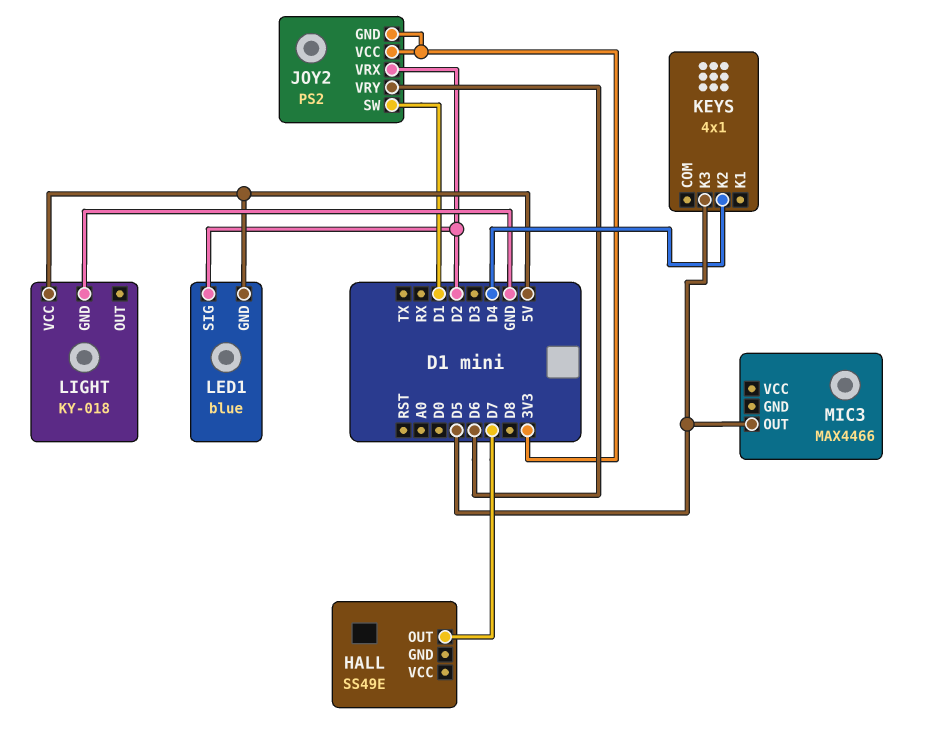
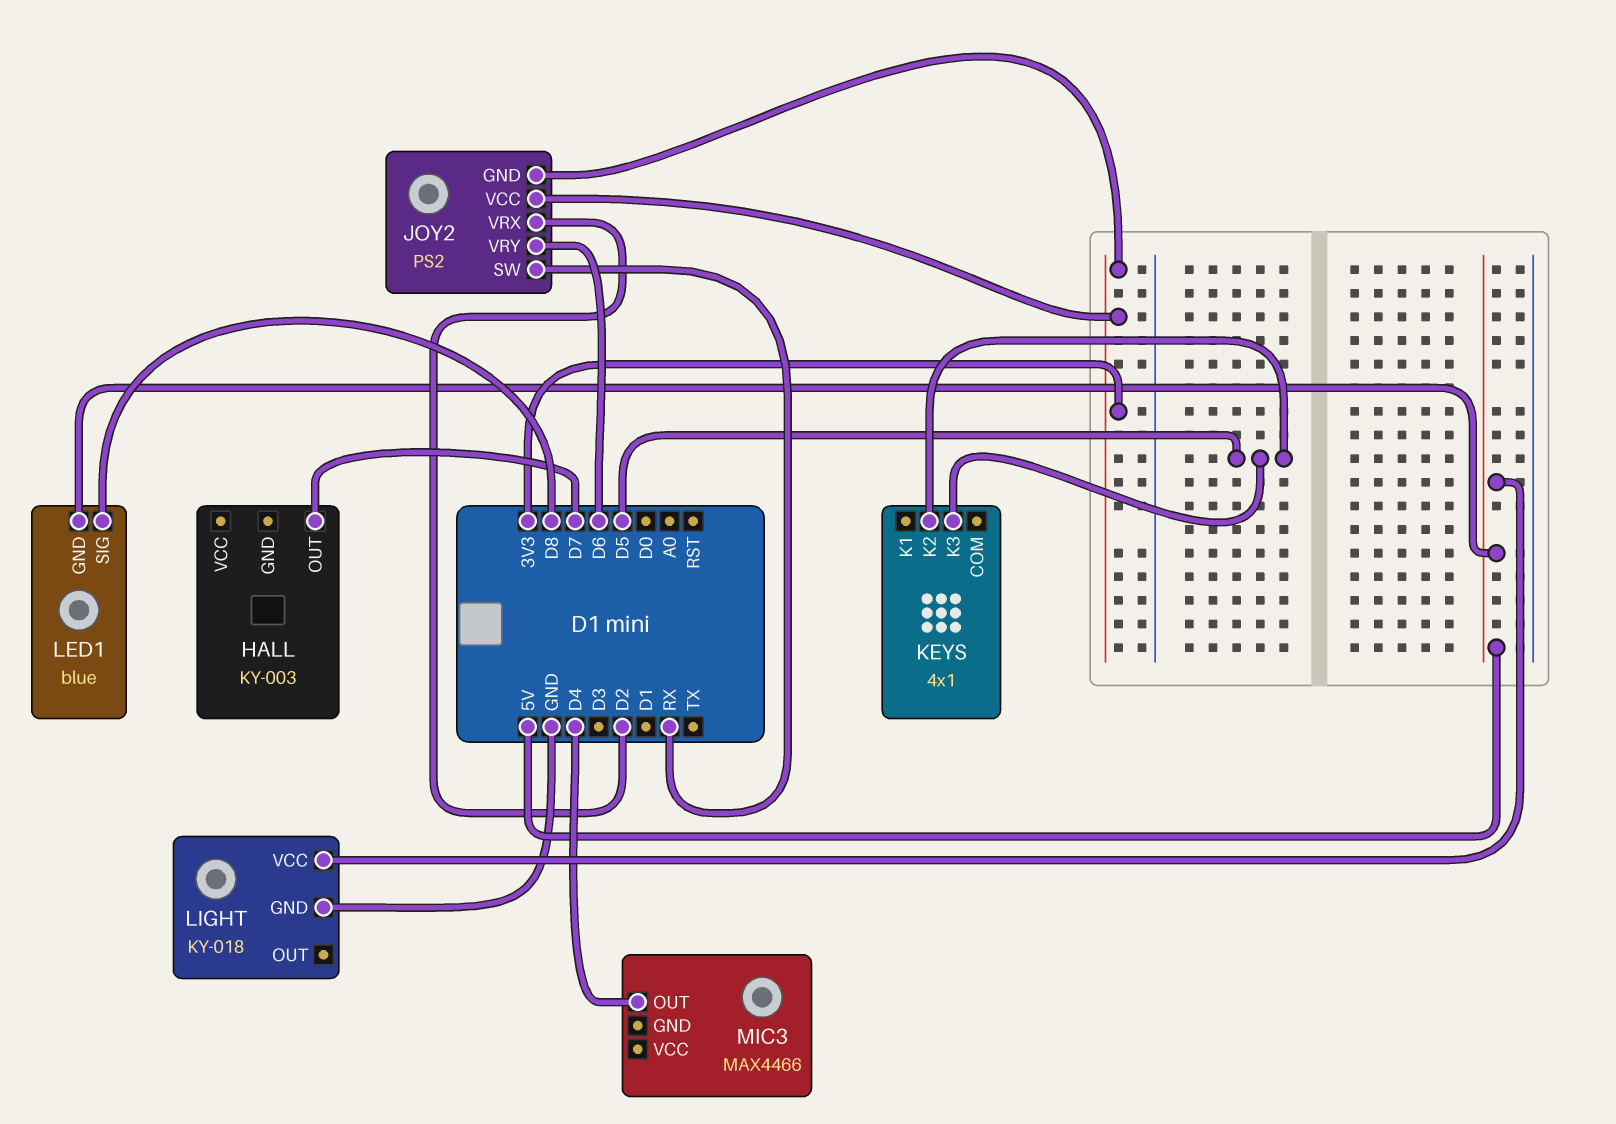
HALL: SS49E -> KY-003
JOY2 pin SW: D1 -> RX
KEYS pin K2: D4 -> D5
LED1 pin SIG: D2 -> D8
MIC3 pin OUT: D5 -> D4

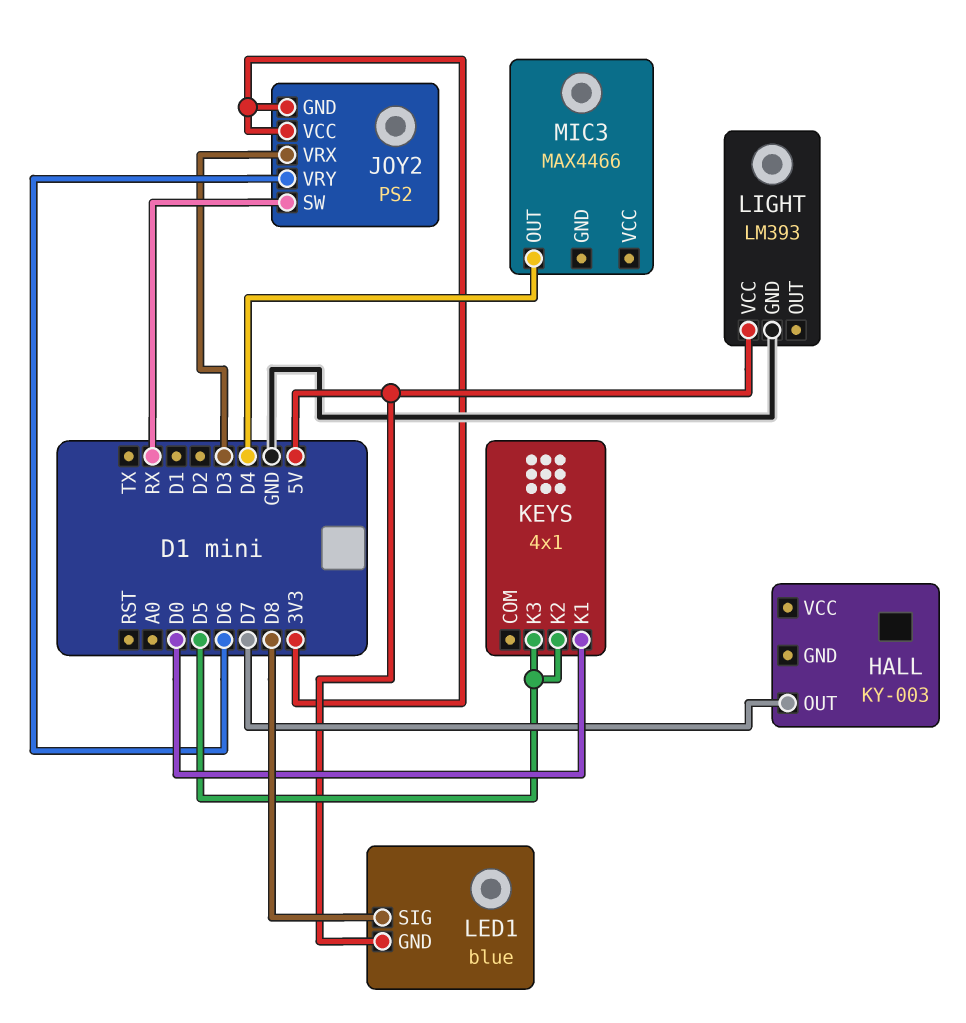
JOY2 pin VRX: D2 -> D3
KEYS pin K1: none -> D0
LIGHT: KY-018 -> LM393

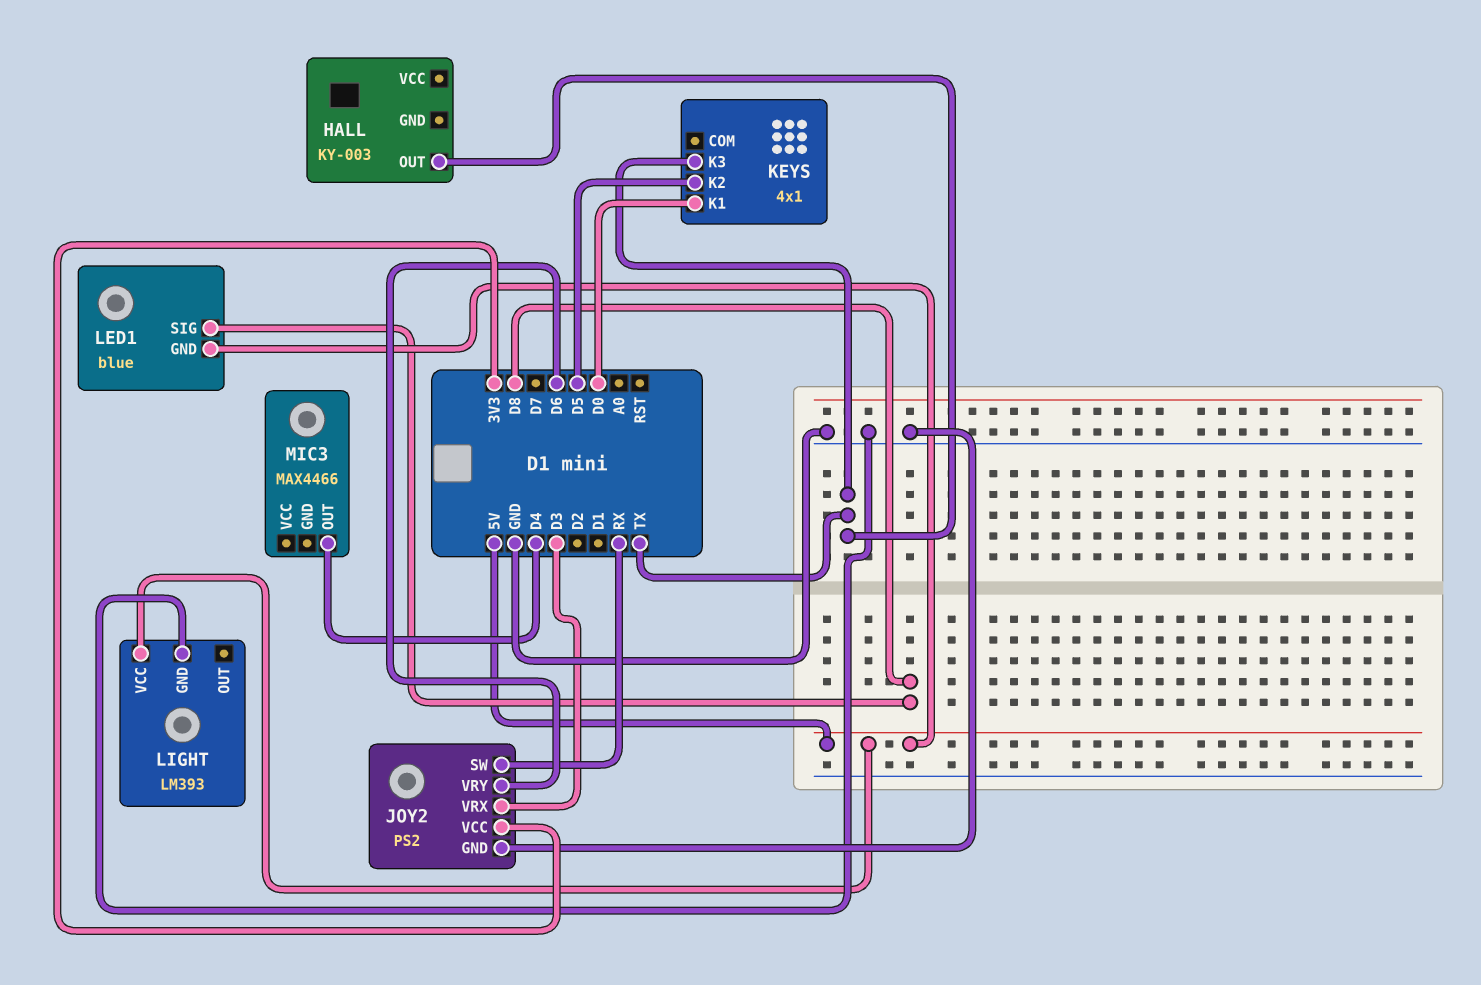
HALL pin OUT: D7 -> TX
JOY2 pin GND: 3V3 -> GND
KEYS pin K3: D5 -> TX

